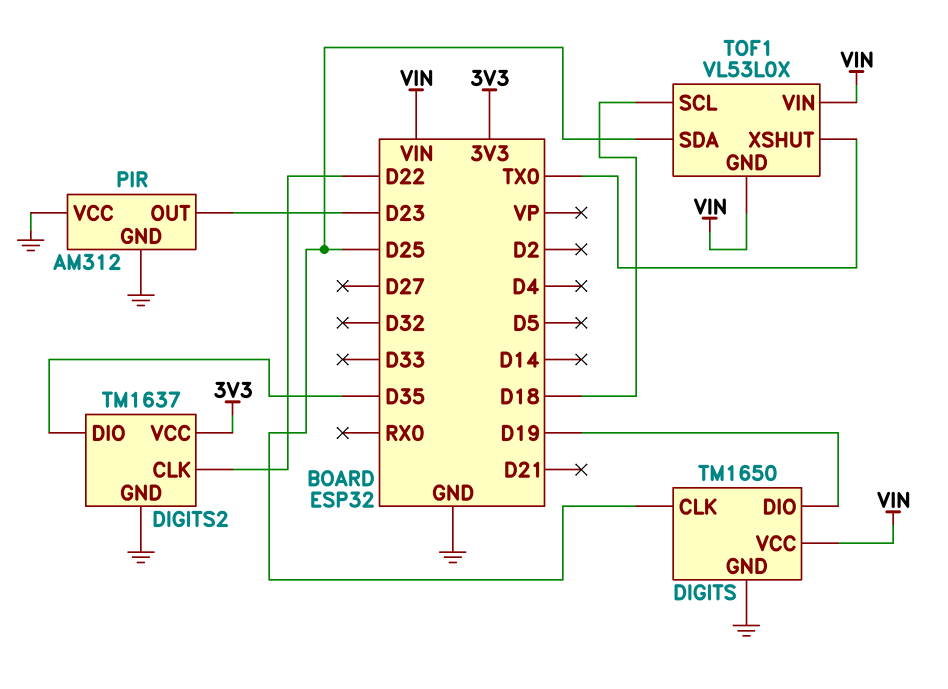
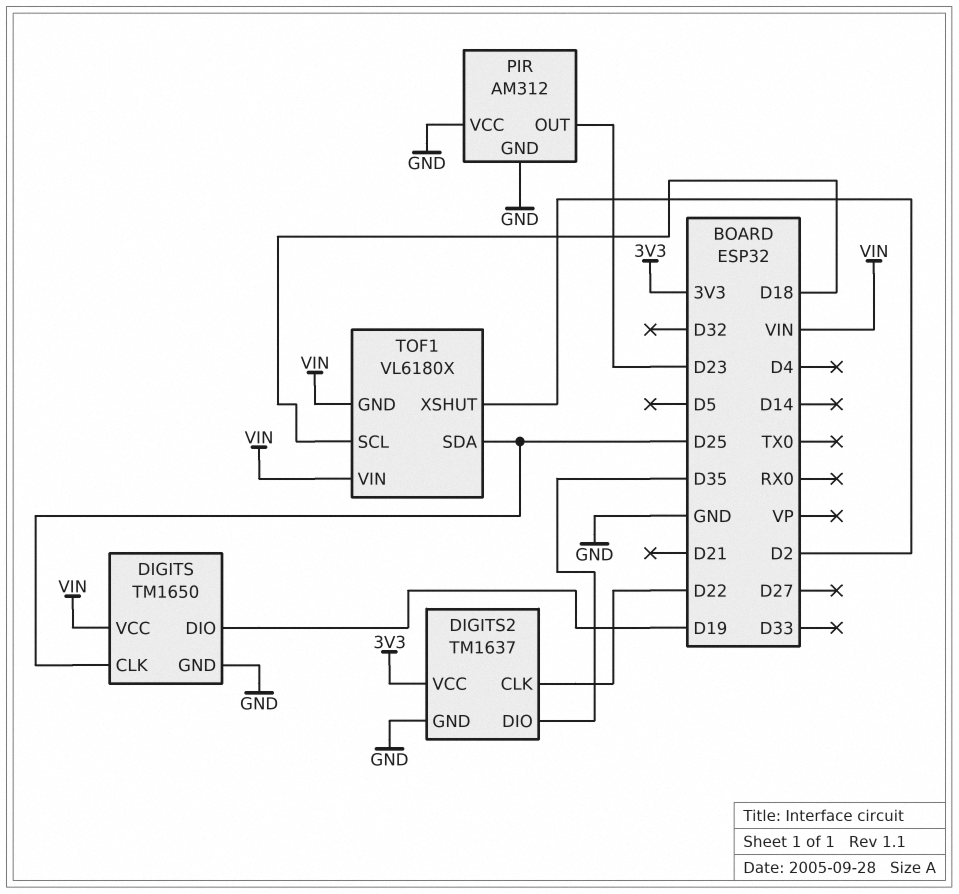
TOF1: VL53L0X -> VL6180X
TOF1 pin XSHUT: TX0 -> D2

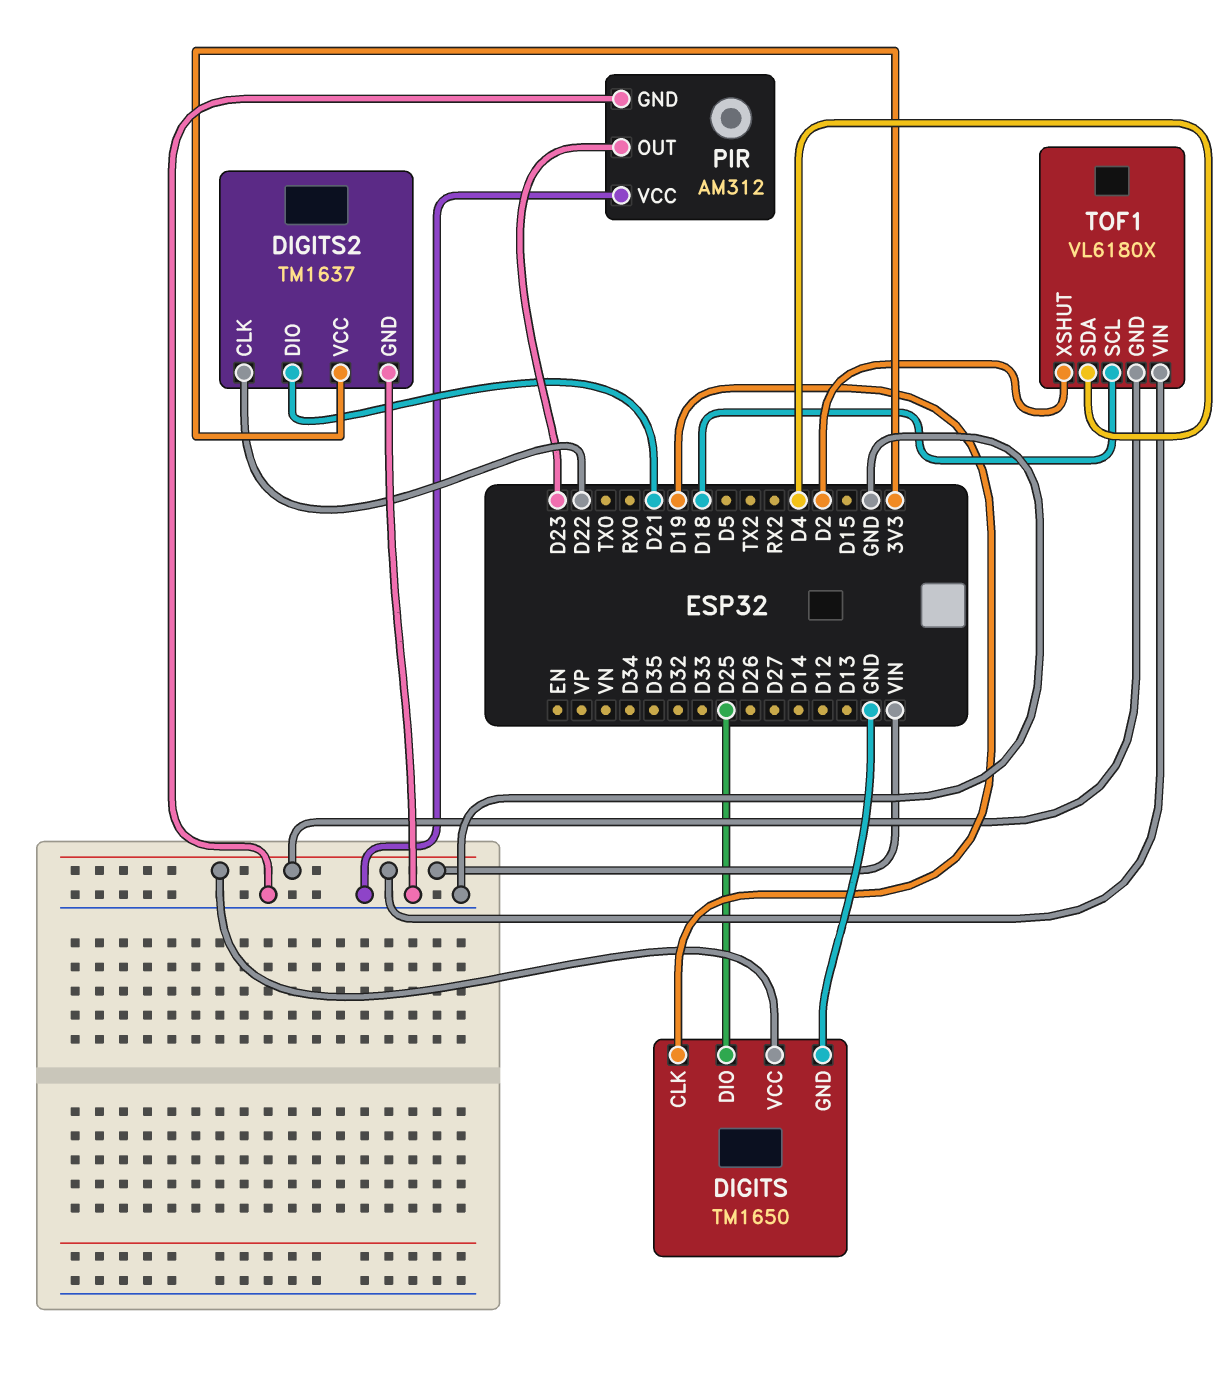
DIGITS pin CLK: D25 -> D19
DIGITS pin DIO: D19 -> D25
DIGITS2 pin DIO: D35 -> D21
TOF1 pin SDA: D25 -> D4

